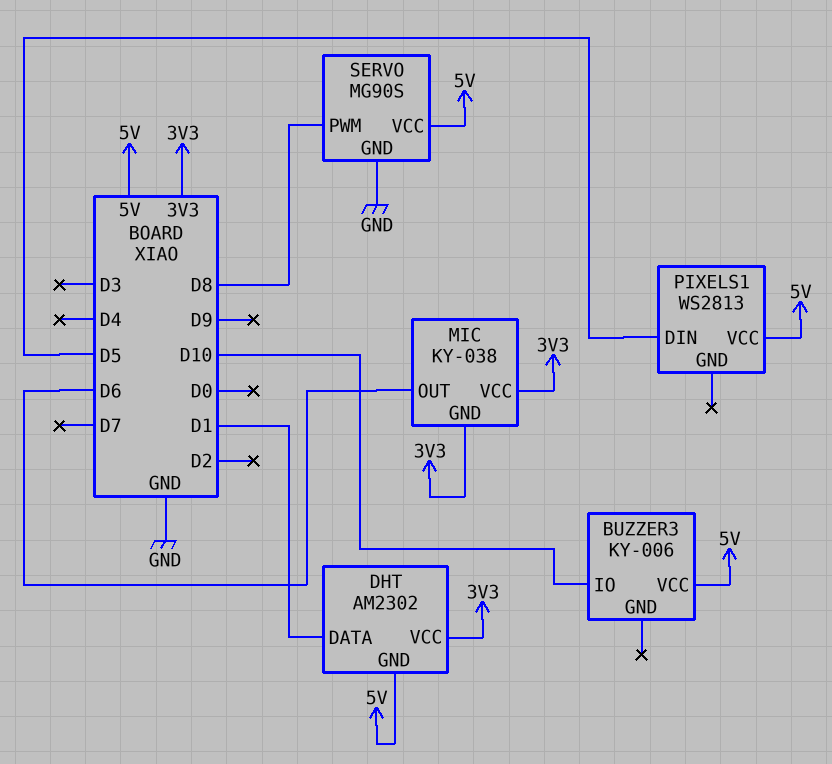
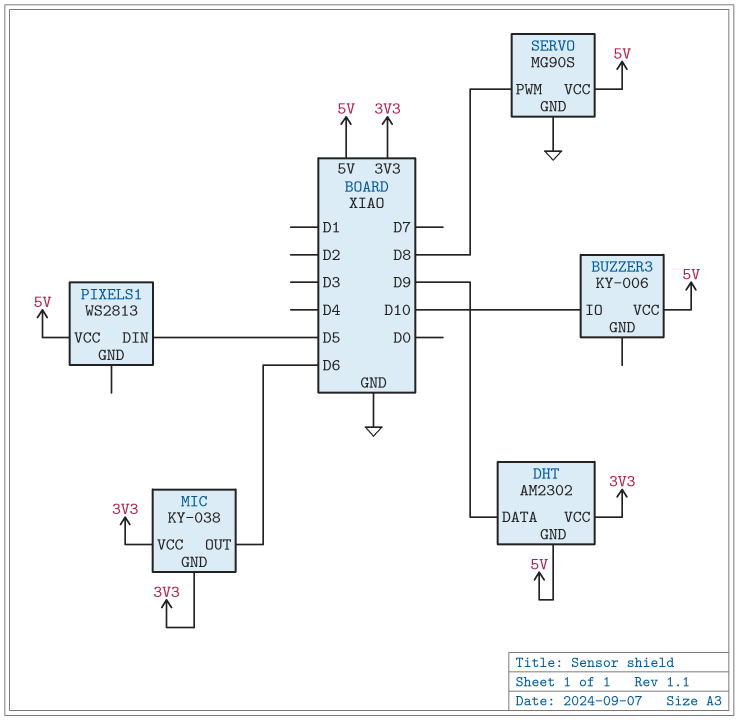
DHT pin DATA: D1 -> D9

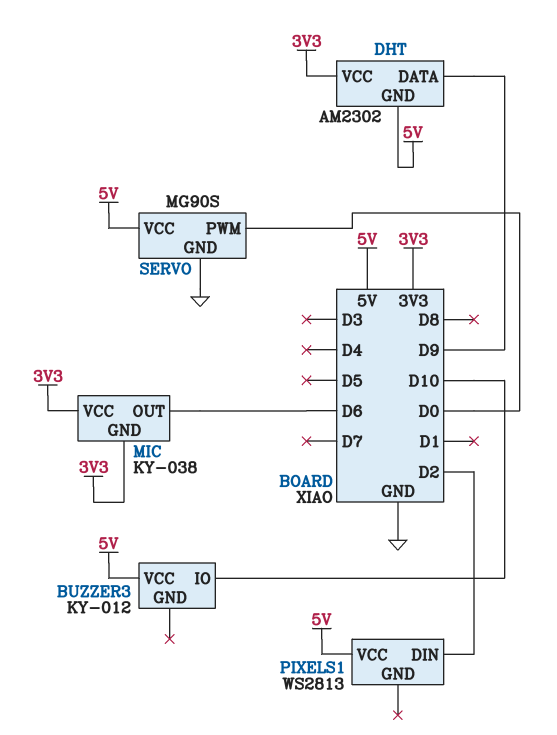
BUZZER3: KY-006 -> KY-012
PIXELS1 pin DIN: D5 -> D2
SERVO pin PWM: D8 -> D0

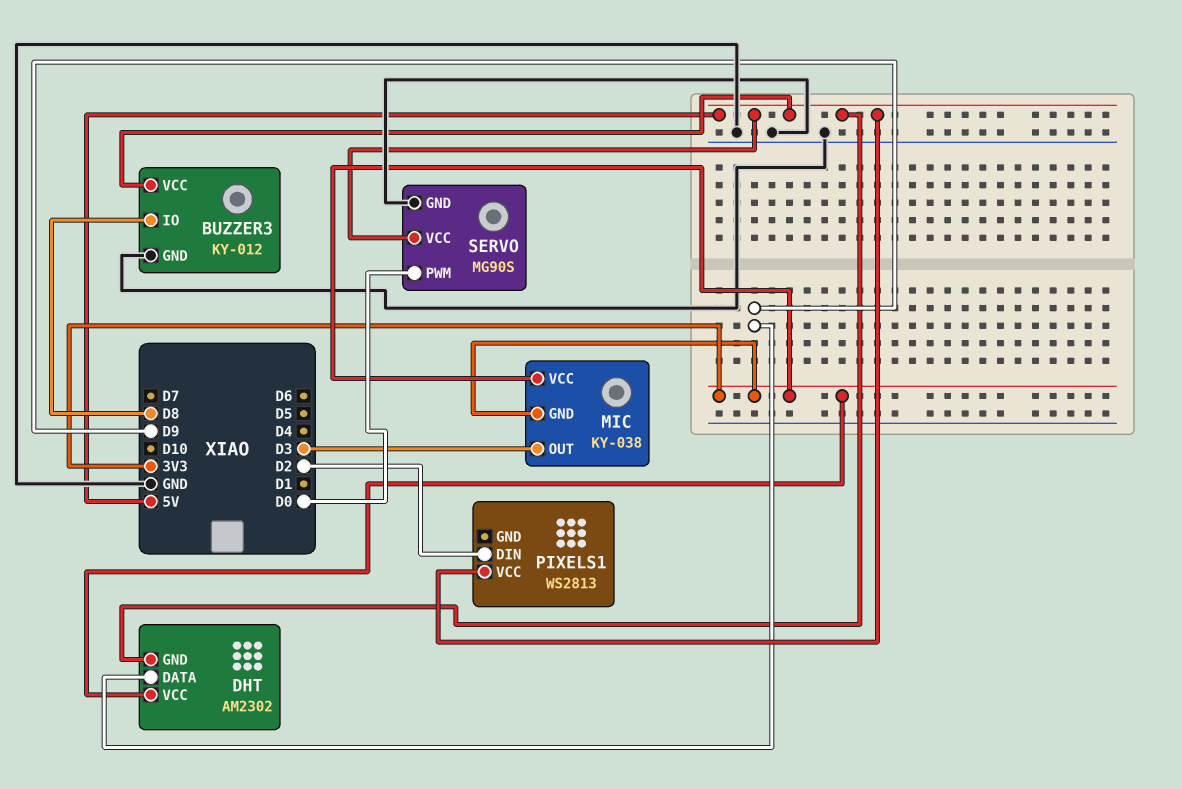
BUZZER3 pin GND: none -> GND
BUZZER3 pin IO: D10 -> D8
MIC pin OUT: D6 -> D3

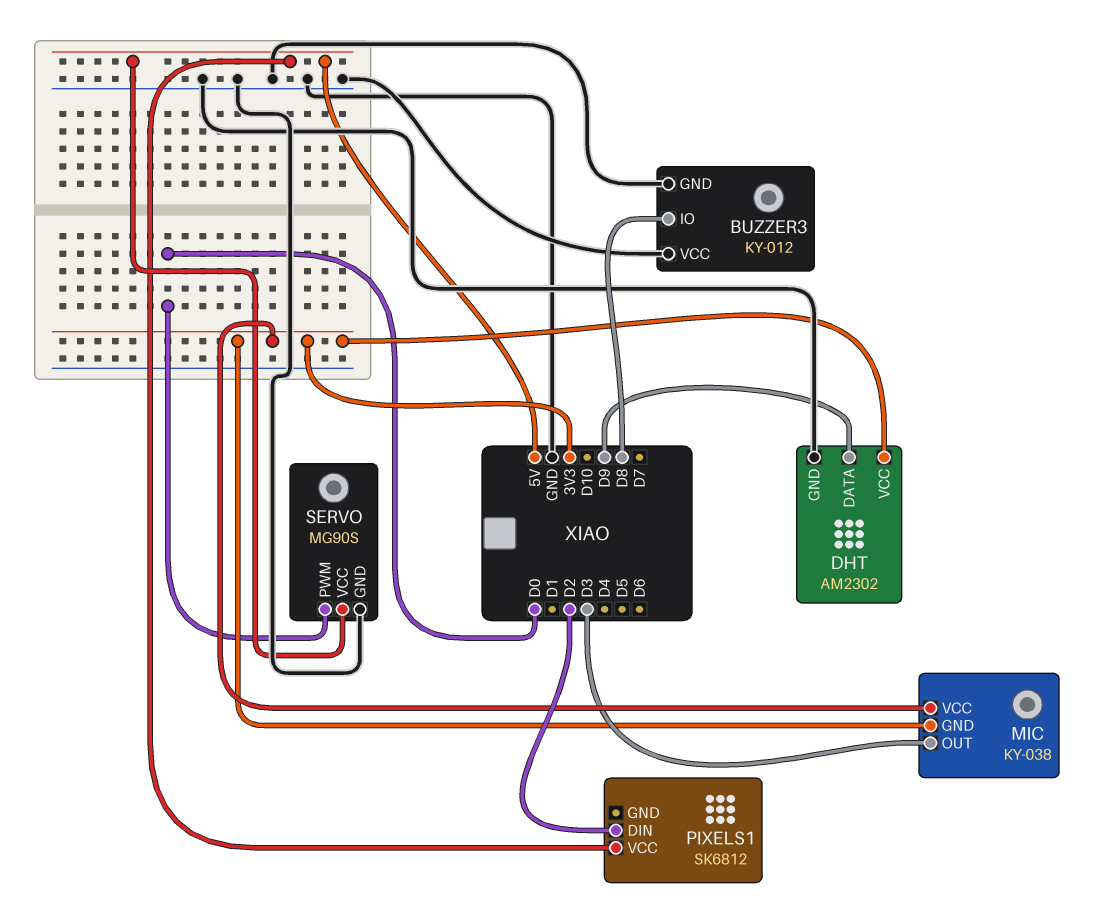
BUZZER3 pin VCC: 5V -> GND
DHT pin GND: 5V -> GND
PIXELS1: WS2813 -> SK6812

